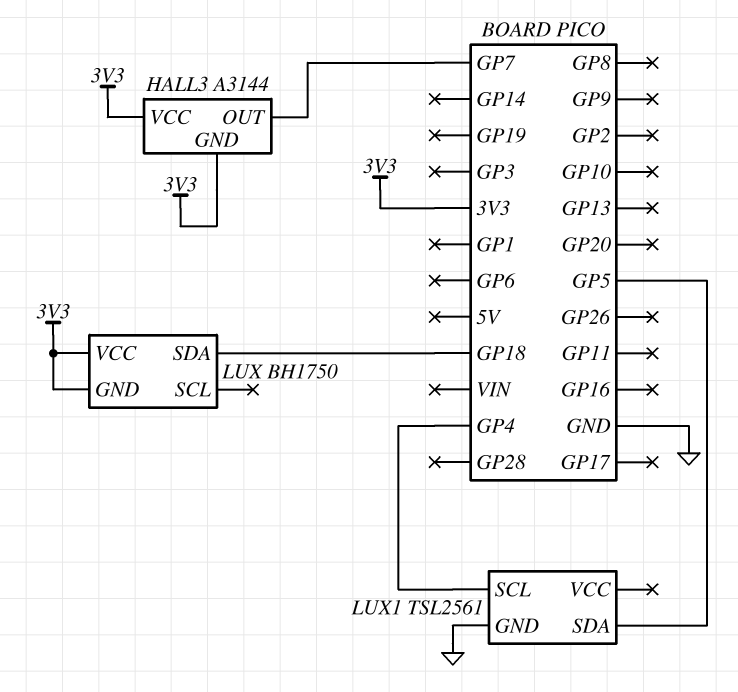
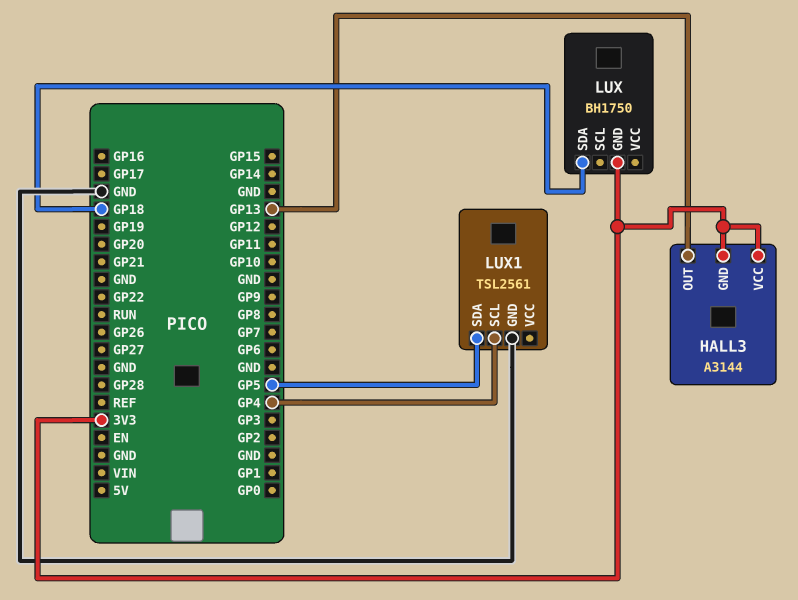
HALL3 pin OUT: GP7 -> GP13
LUX pin VCC: 3V3 -> none

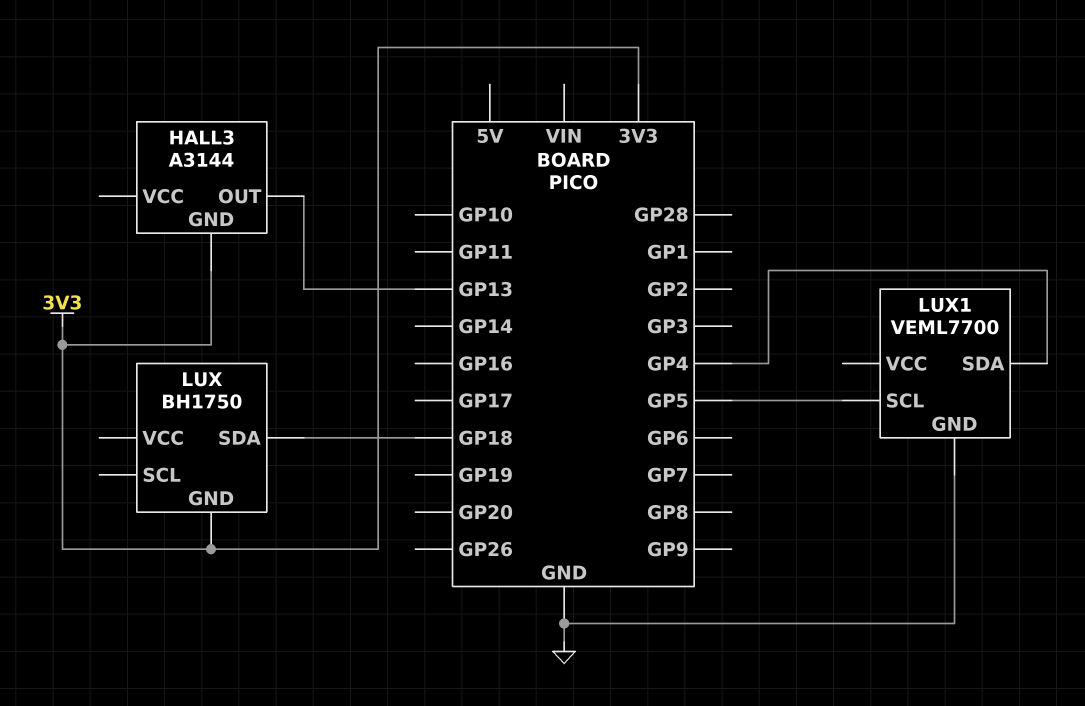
HALL3 pin VCC: 3V3 -> none
LUX1: TSL2561 -> VEML7700
LUX1 pin SCL: GP4 -> GP5
LUX1 pin SDA: GP5 -> GP4

